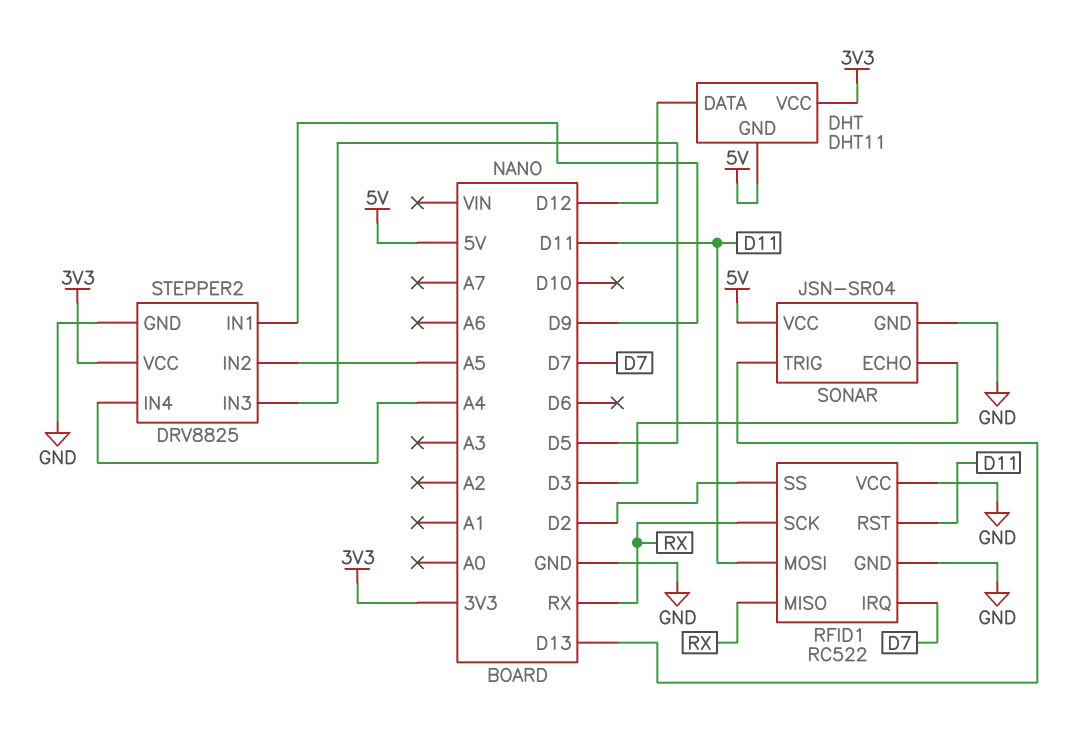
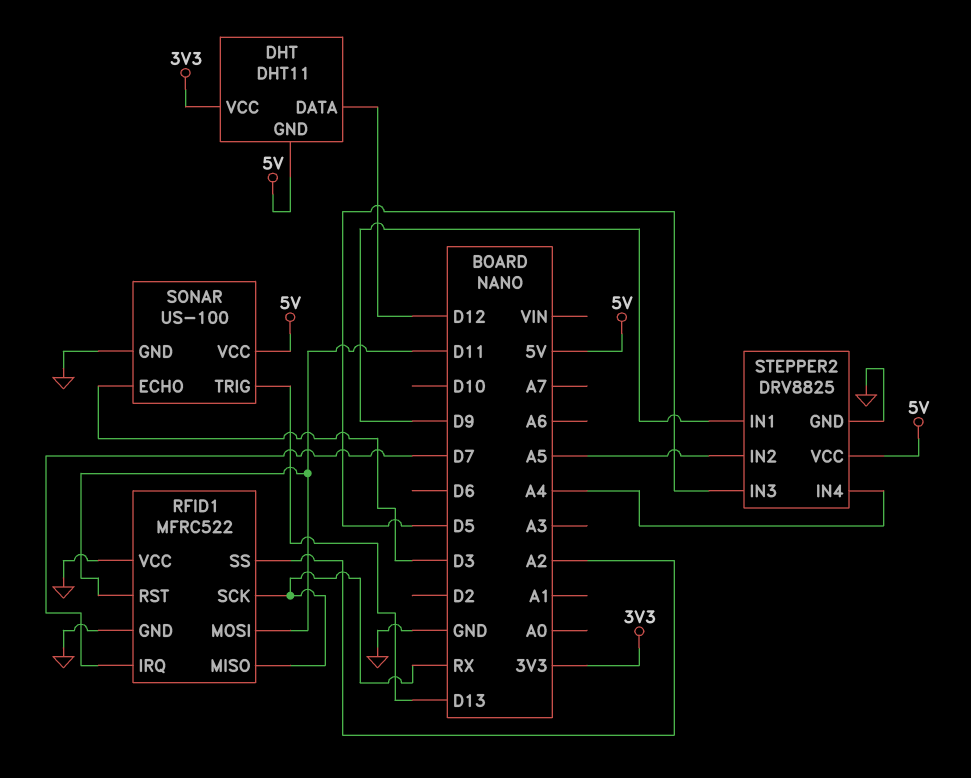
RFID1: RC522 -> MFRC522
RFID1 pin SS: D2 -> A2
SONAR: JSN-SR04 -> US-100
STEPPER2 pin VCC: 3V3 -> 5V

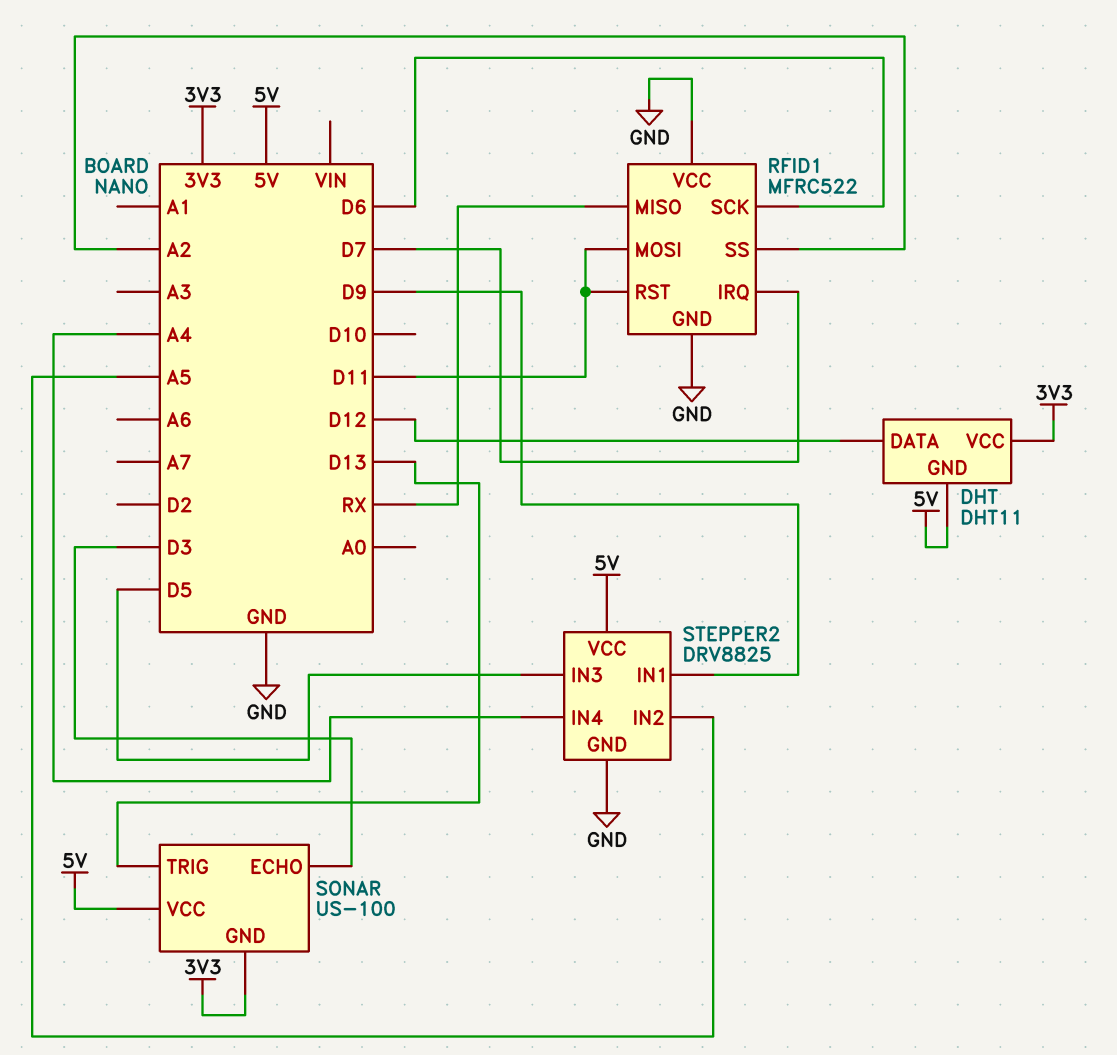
RFID1 pin SCK: RX -> D6
SONAR pin GND: GND -> 3V3

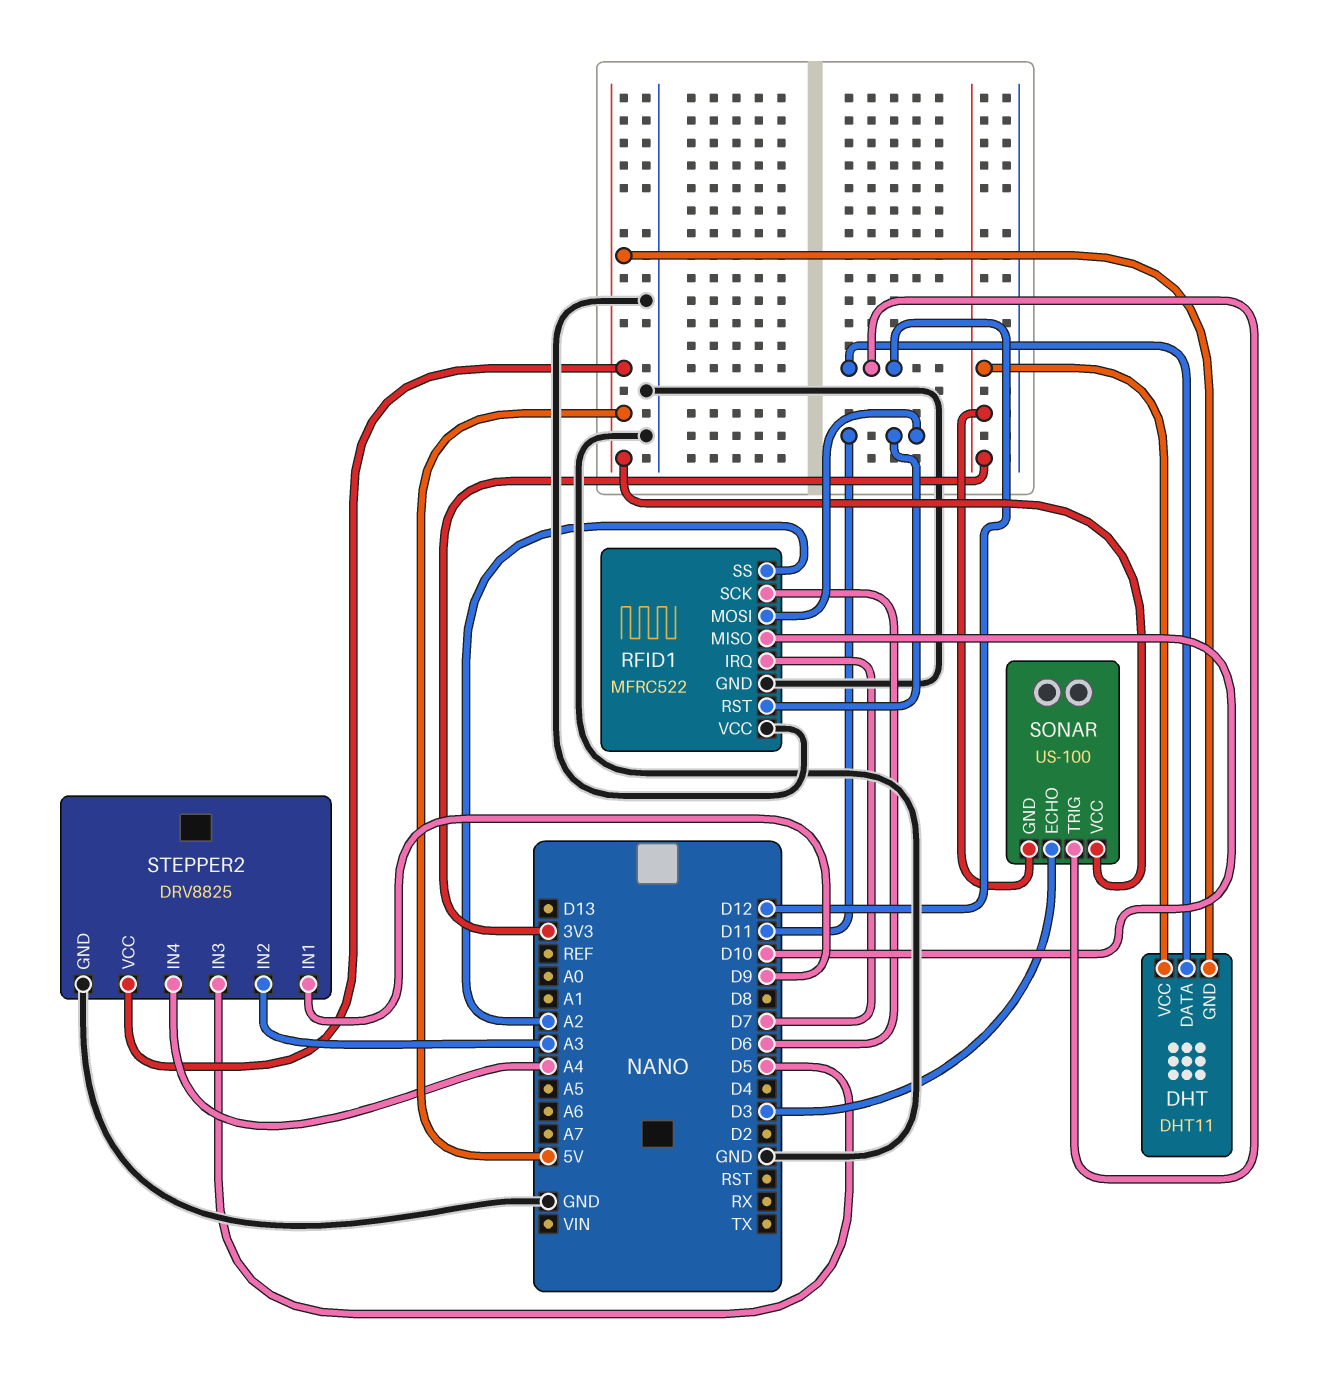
RFID1 pin MISO: RX -> D10
SONAR pin TRIG: D13 -> D12
STEPPER2 pin IN2: A5 -> A3

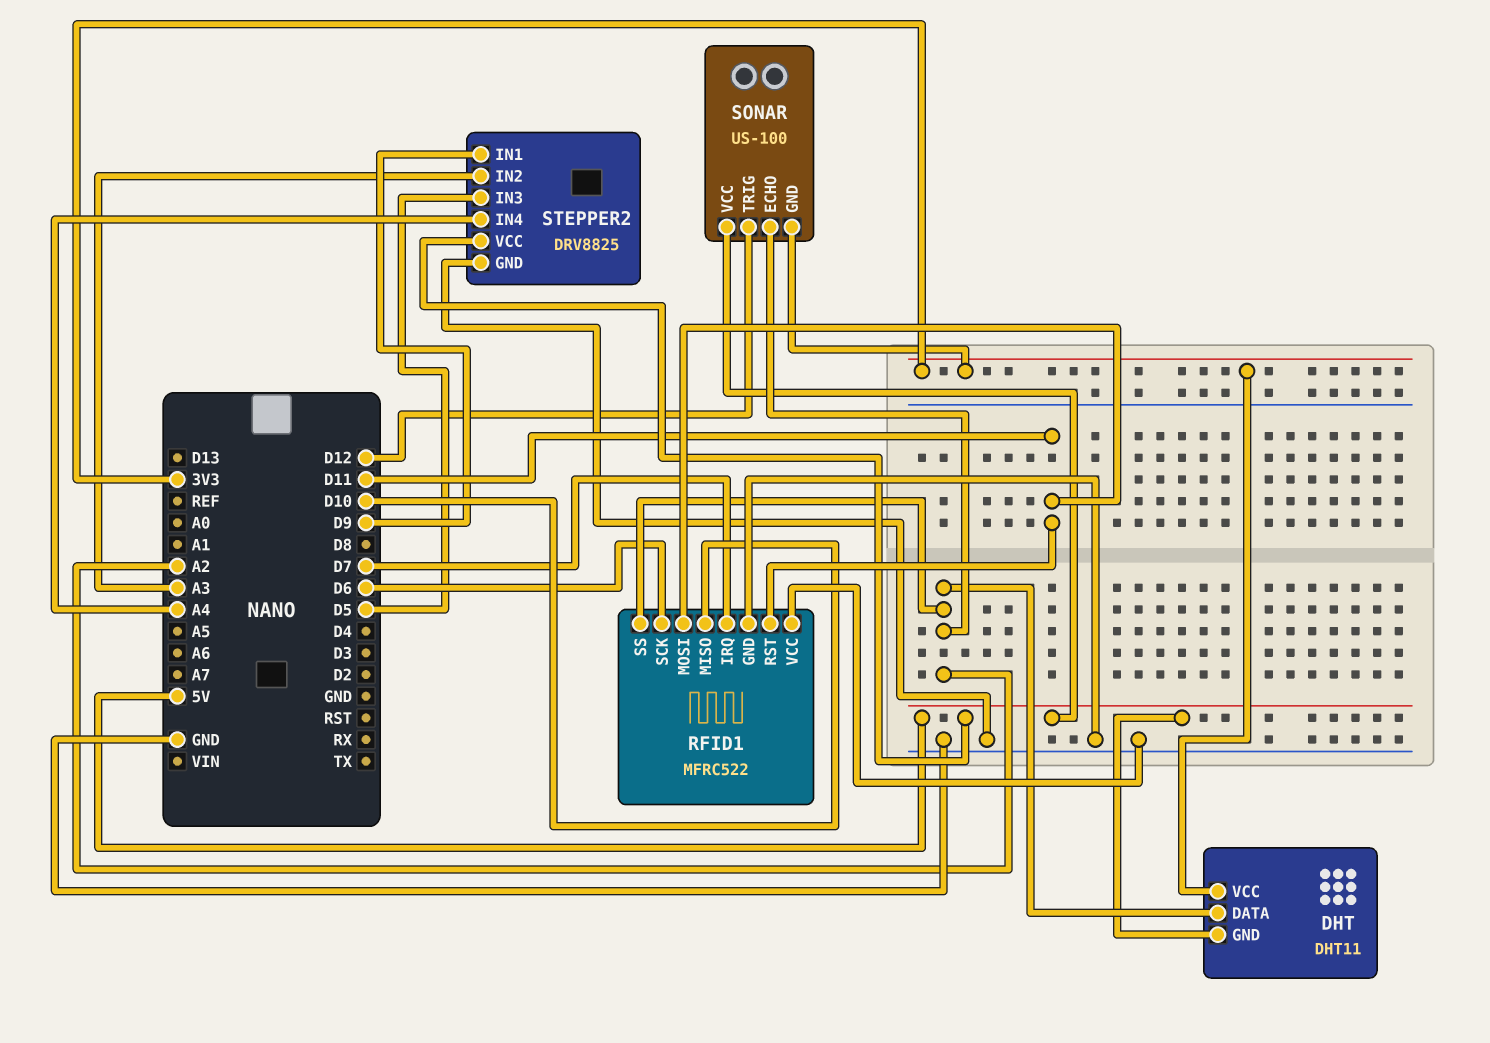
DHT pin DATA: D12 -> A2
SONAR pin ECHO: D3 -> A2

